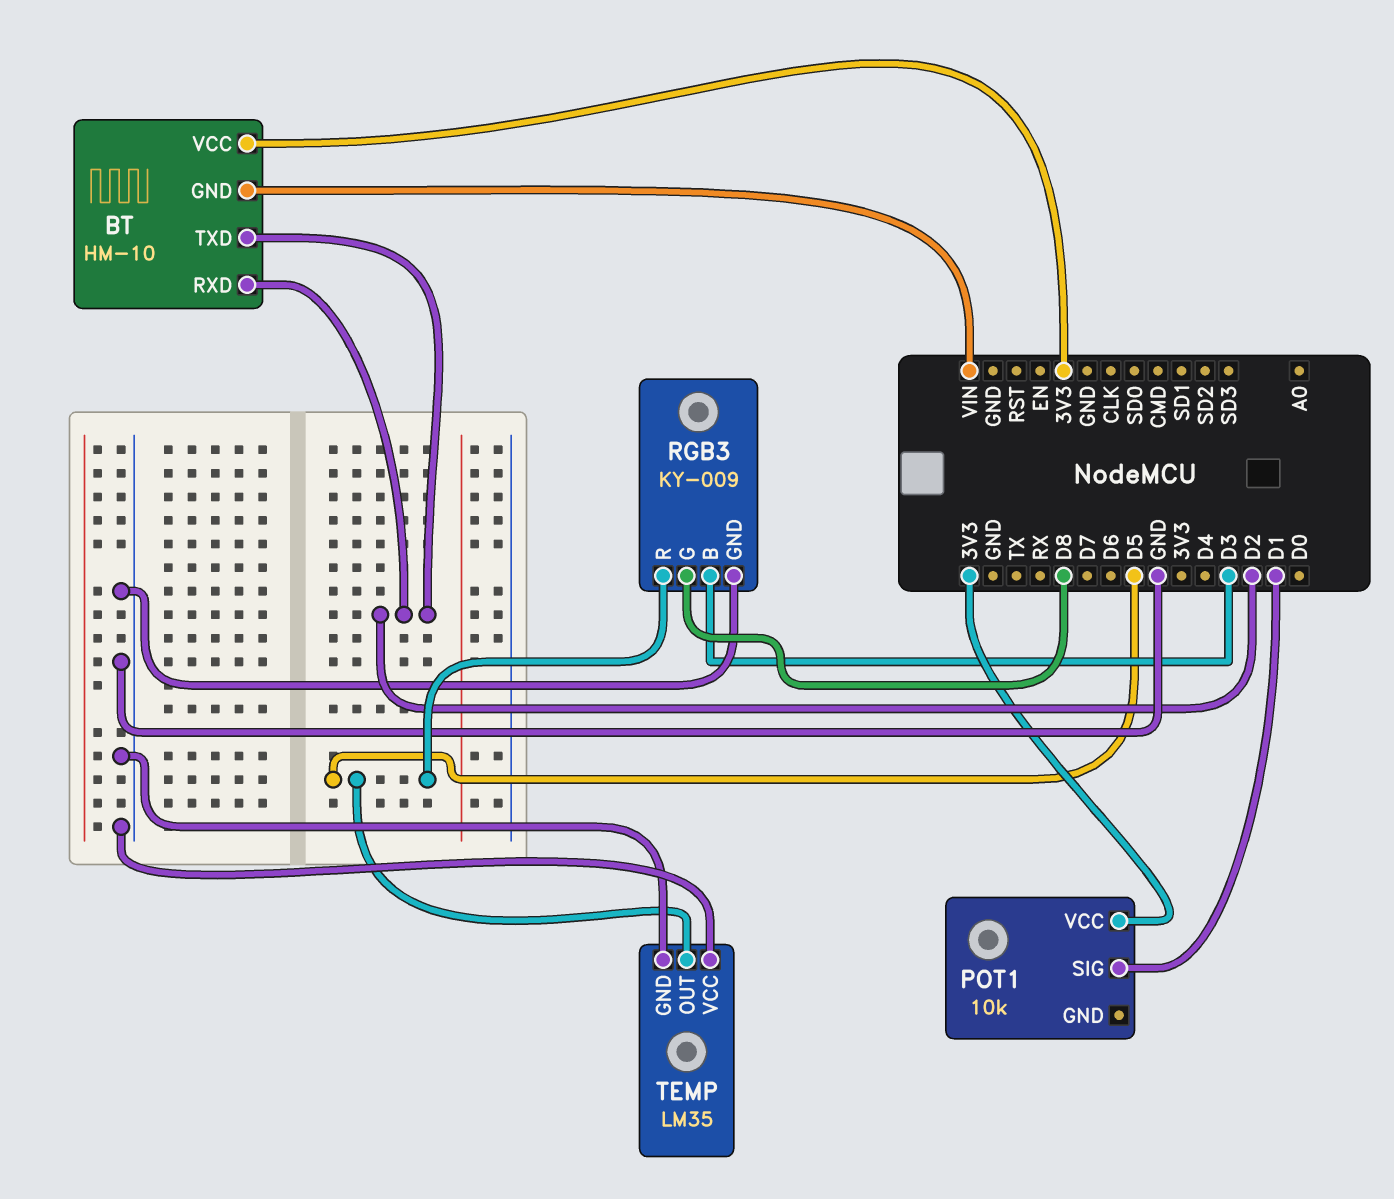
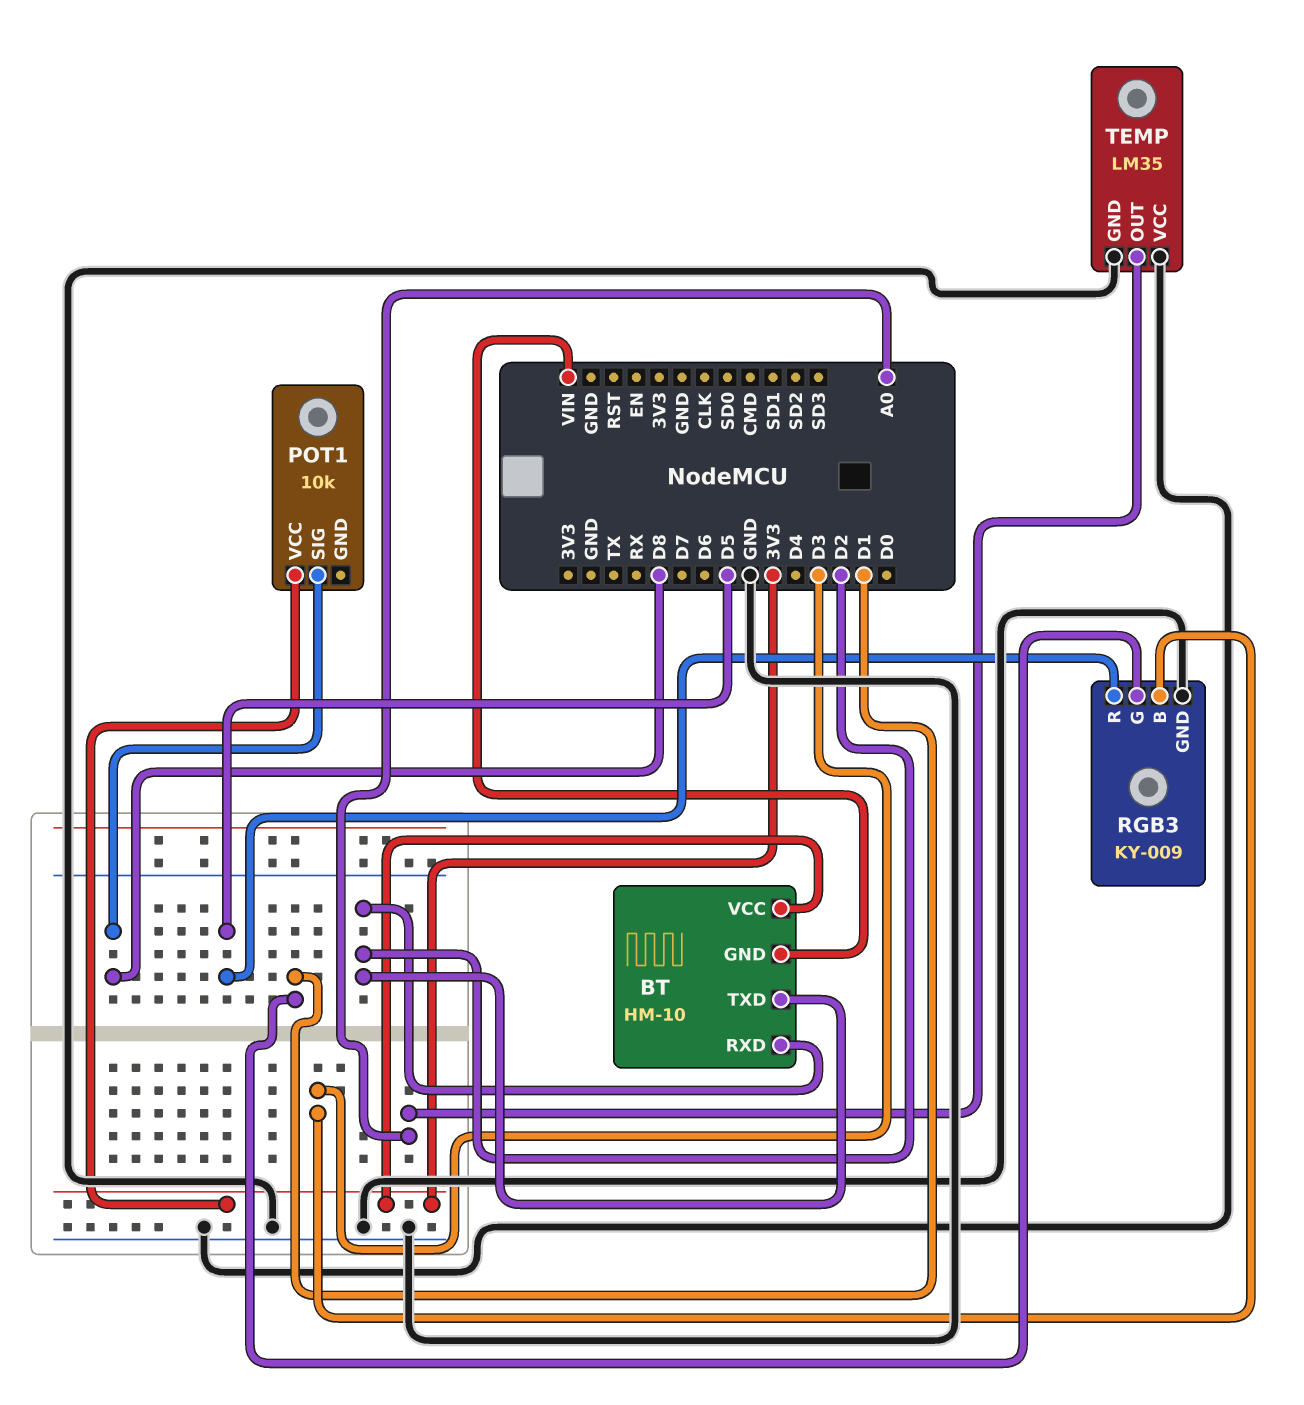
POT1 pin SIG: D1 -> D8
RGB3 pin G: D8 -> D1
TEMP pin OUT: D5 -> A0

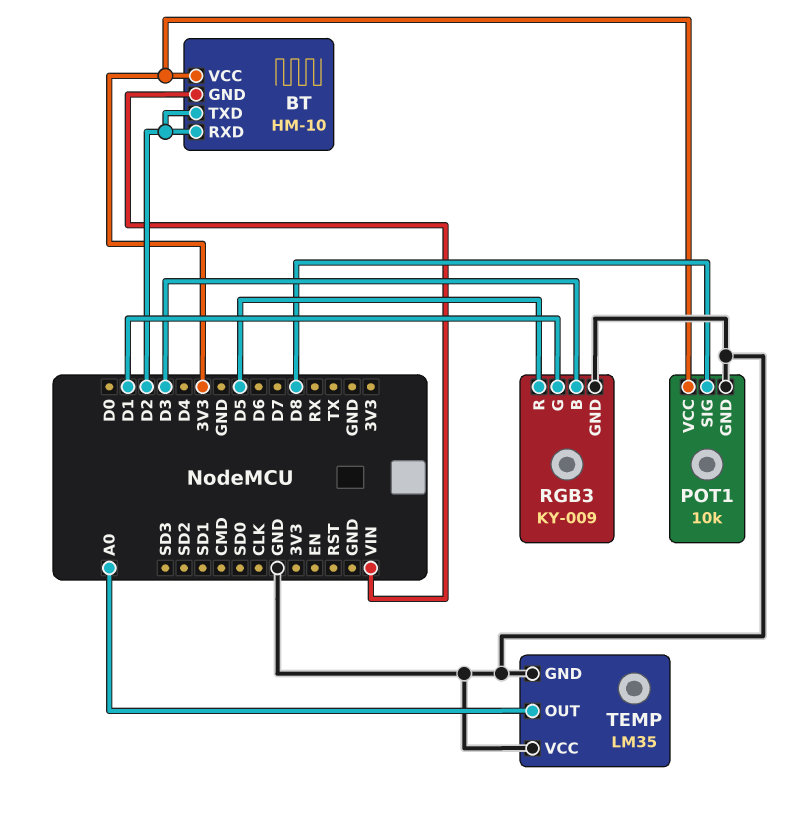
POT1 pin GND: none -> GND

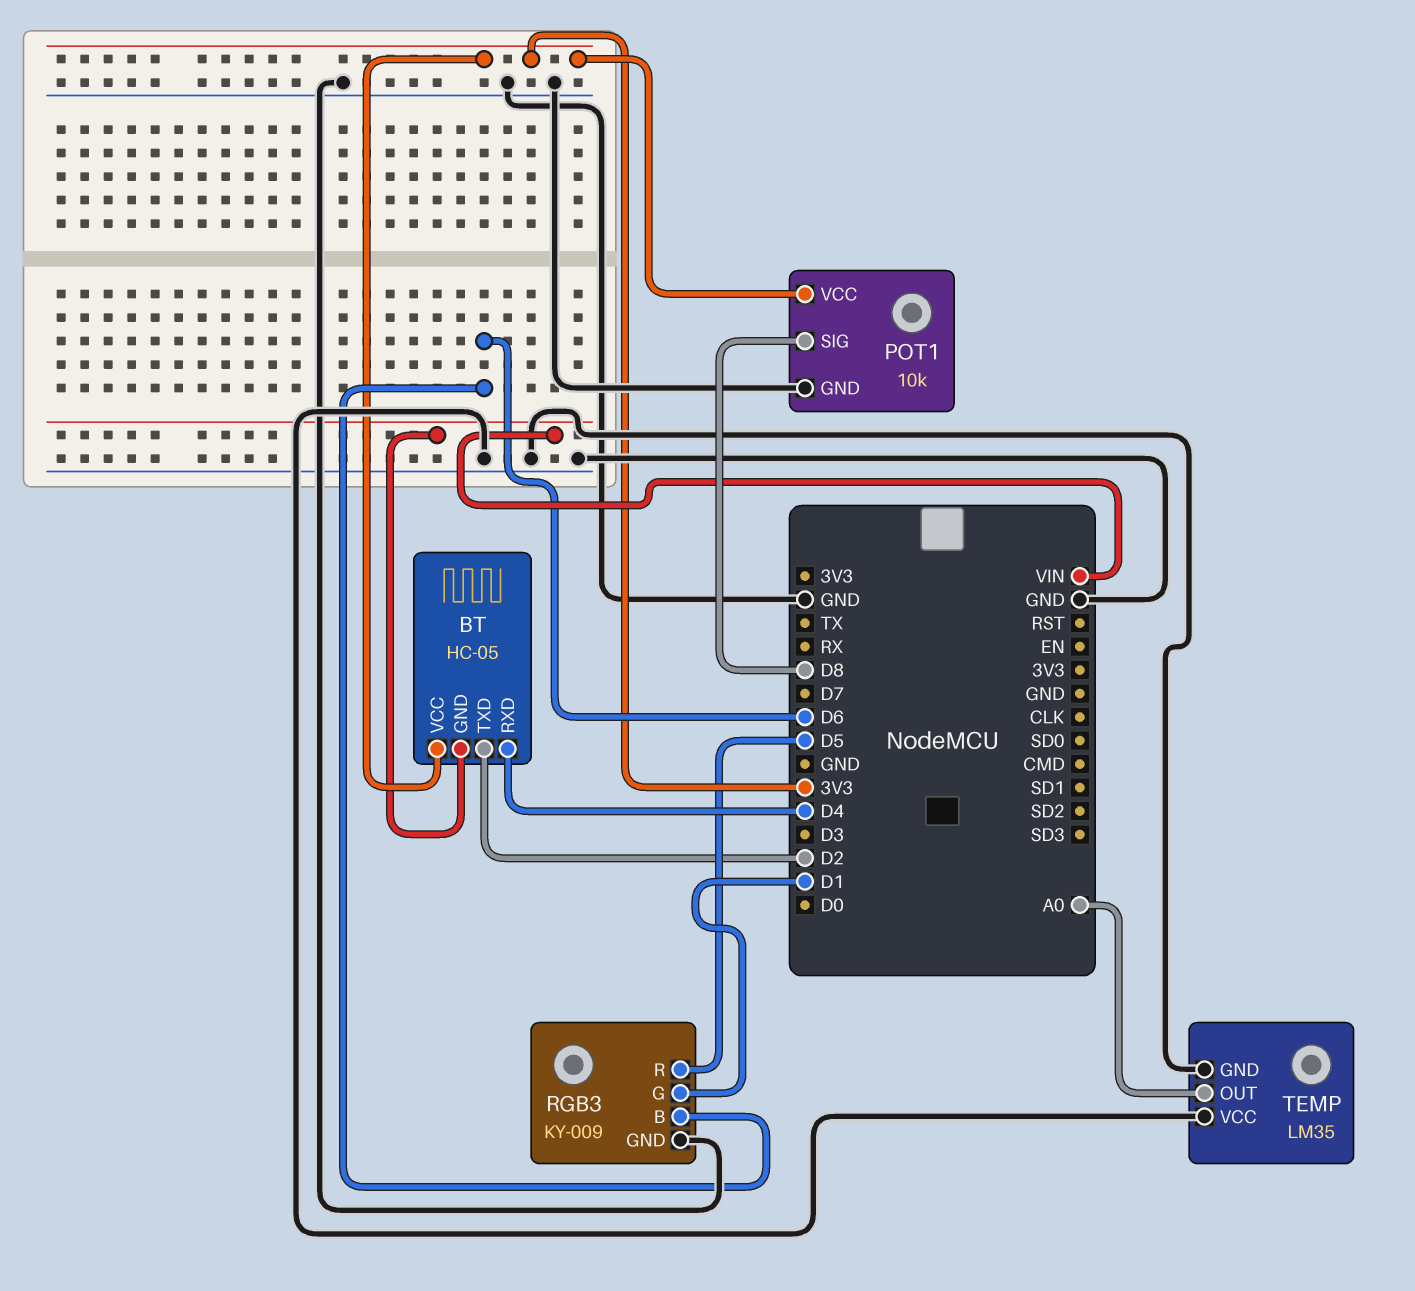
BT: HM-10 -> HC-05
BT pin RXD: D2 -> D4
RGB3 pin B: D3 -> D6

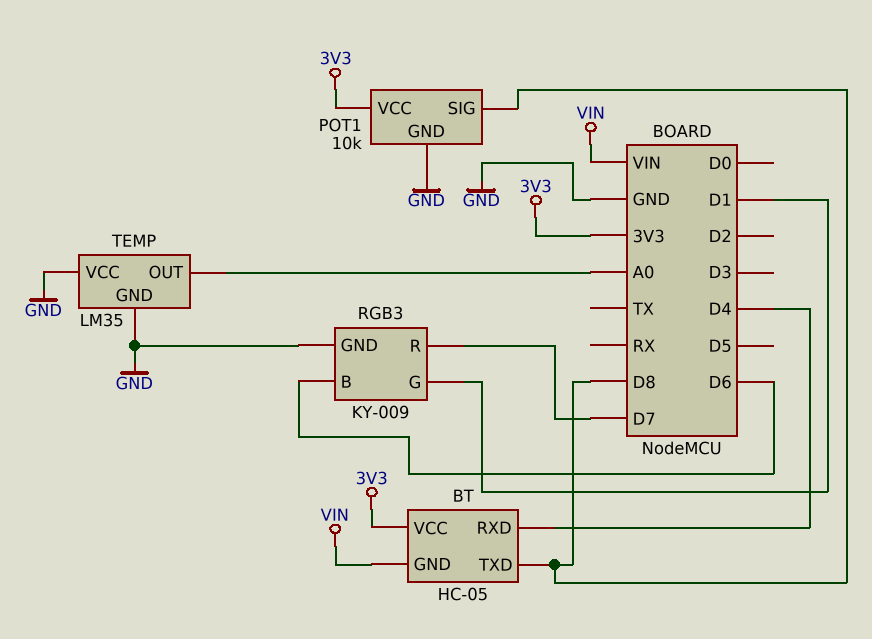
BT pin TXD: D2 -> D8
RGB3 pin R: D5 -> D7

